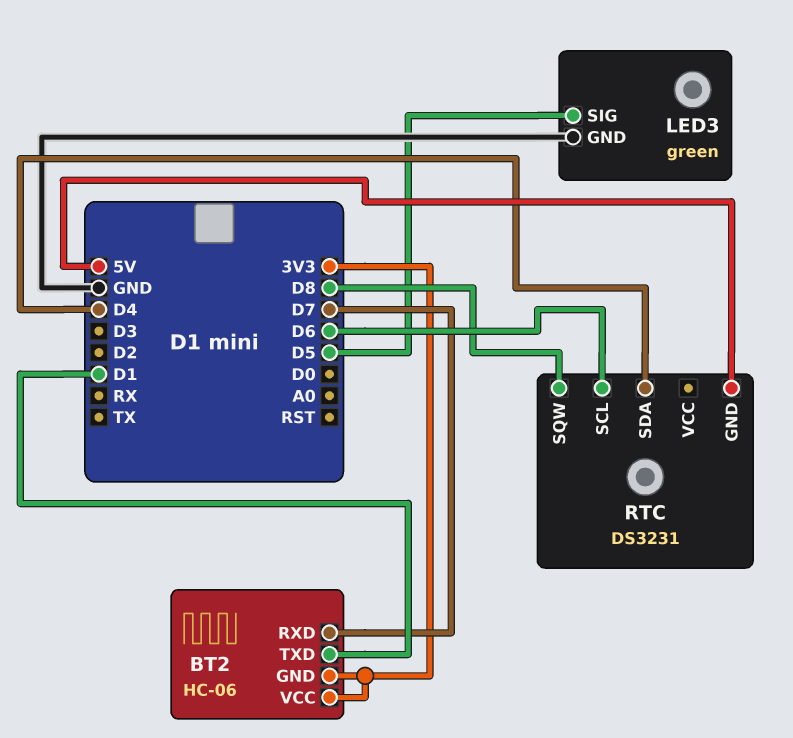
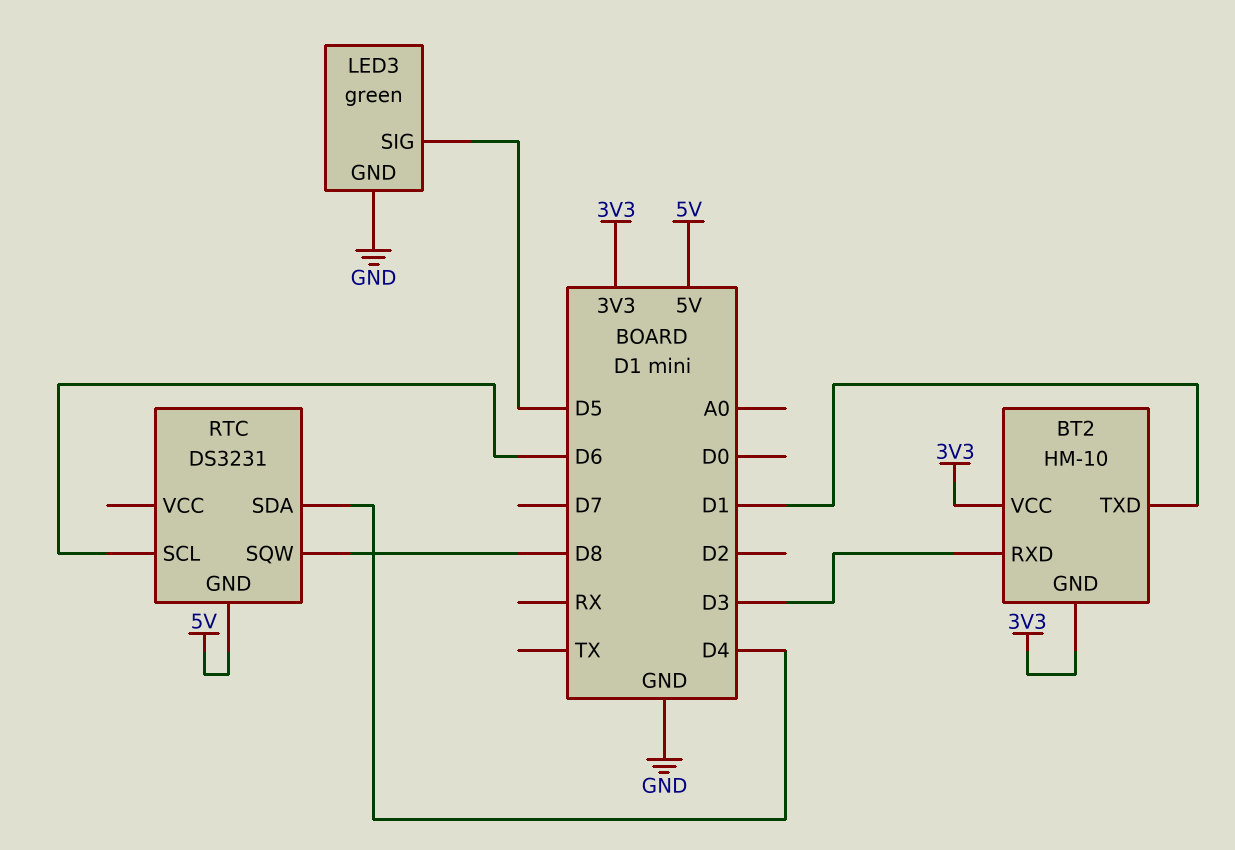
BT2: HC-06 -> HM-10
BT2 pin RXD: D7 -> D3

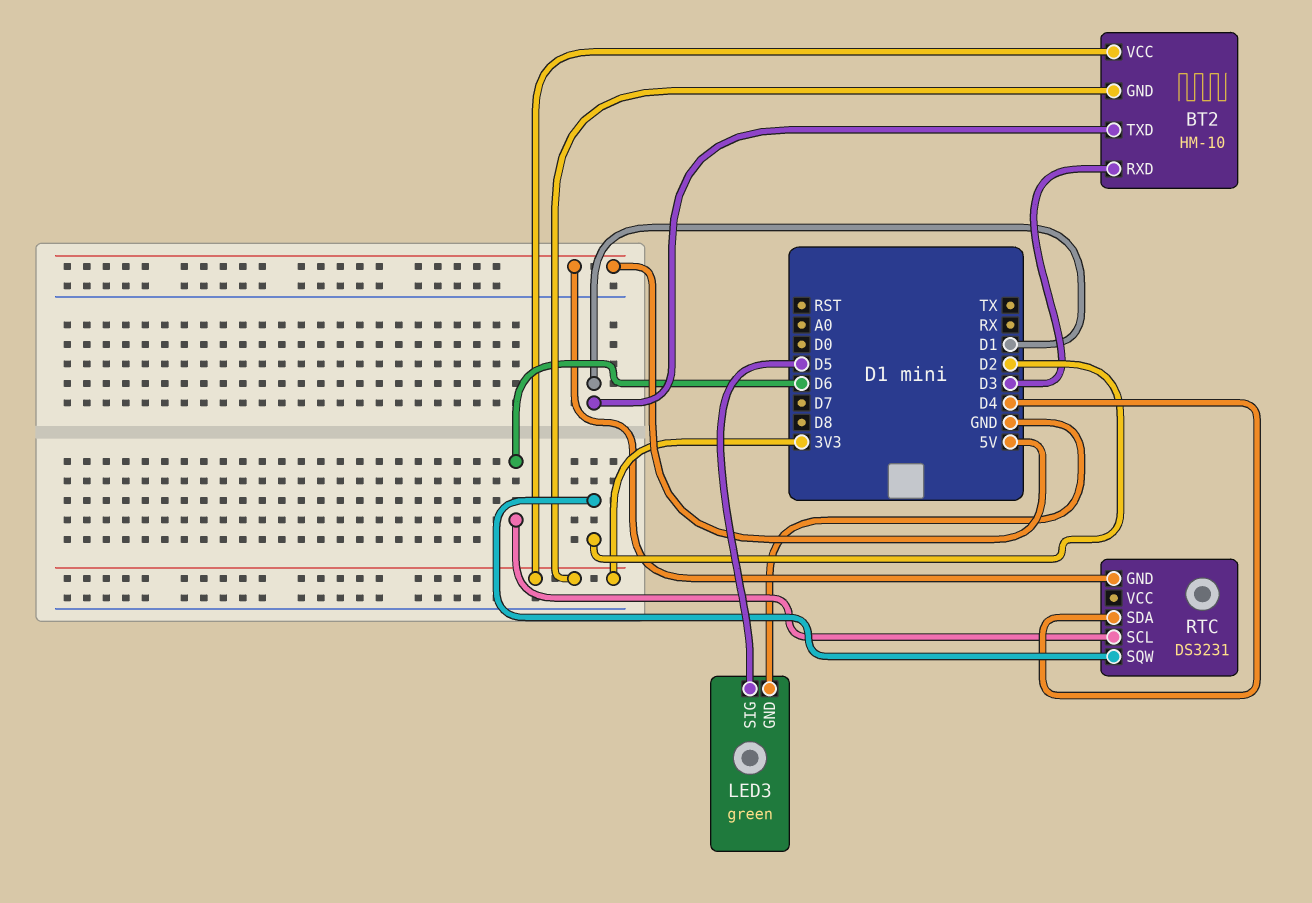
RTC pin SQW: D8 -> D2

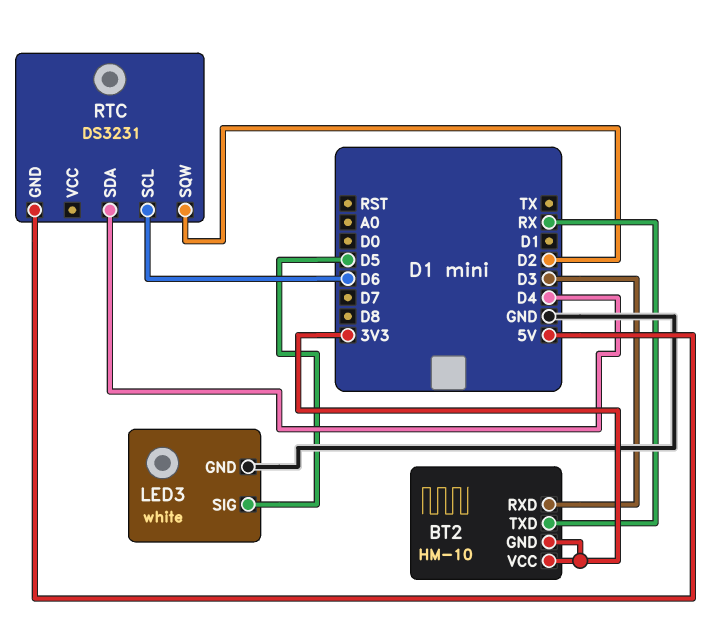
BT2 pin TXD: D1 -> RX
LED3: green -> white

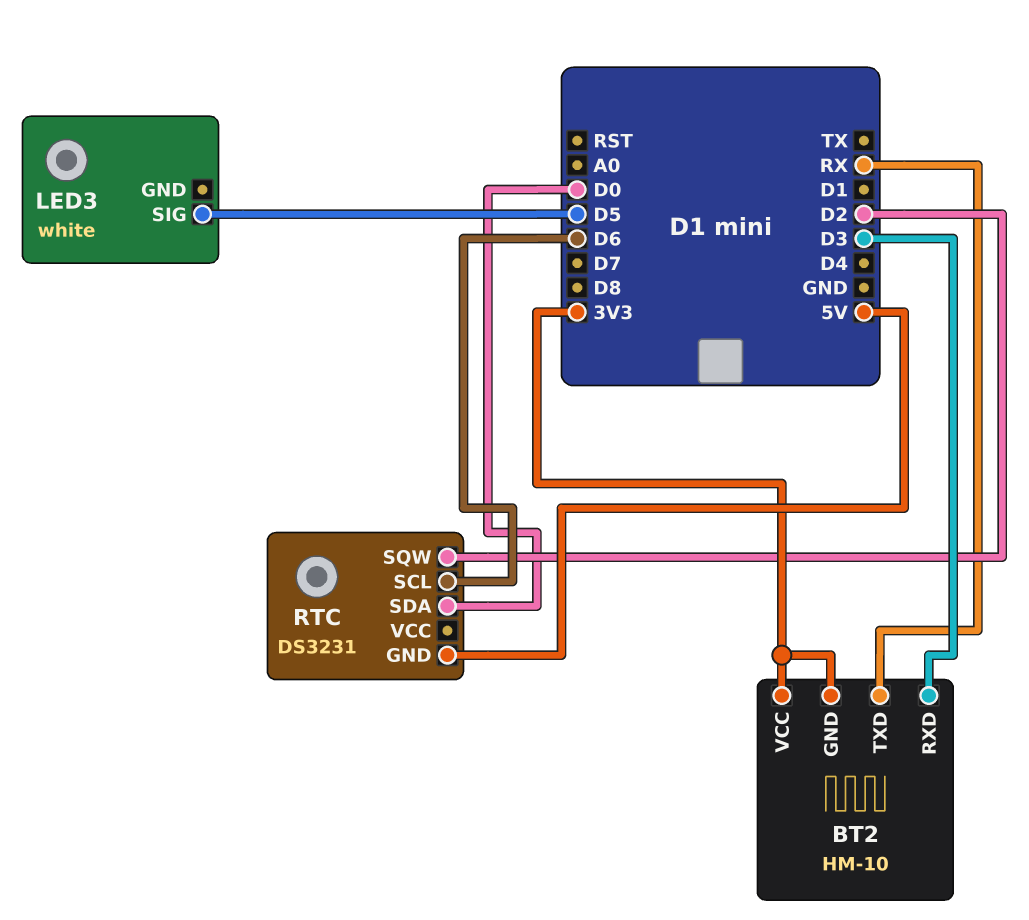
LED3 pin GND: GND -> none
RTC pin SDA: D4 -> D0

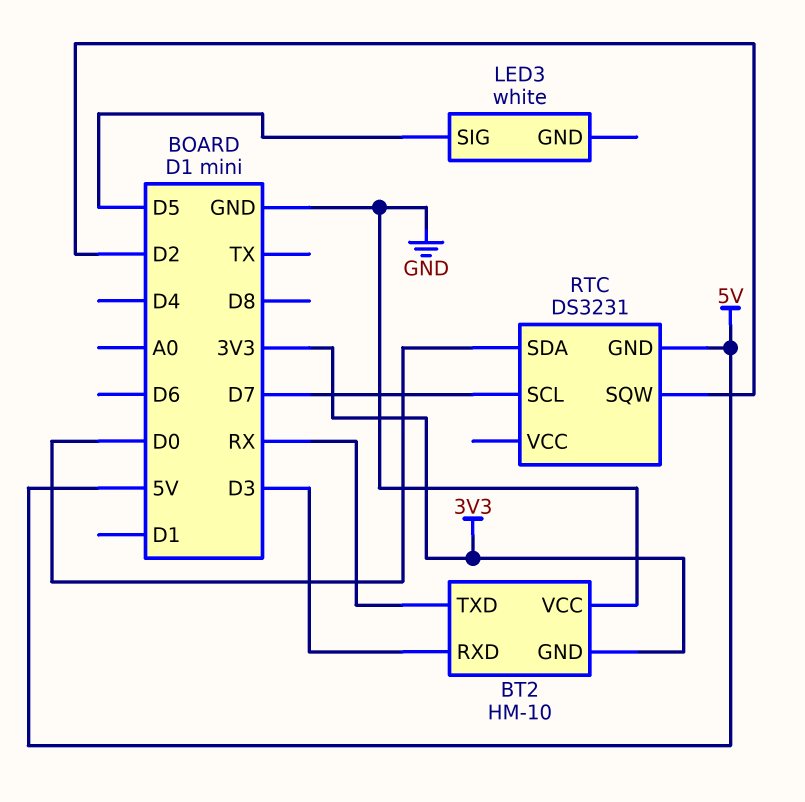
BT2 pin VCC: 3V3 -> GND
RTC pin SCL: D6 -> D7

